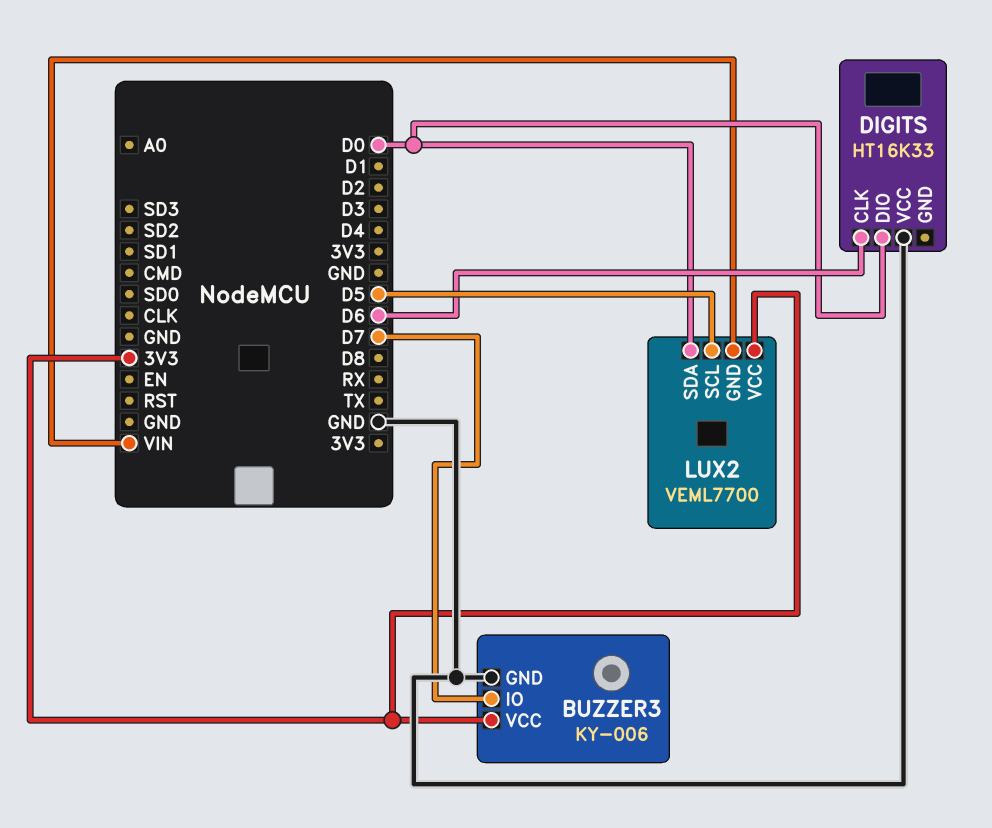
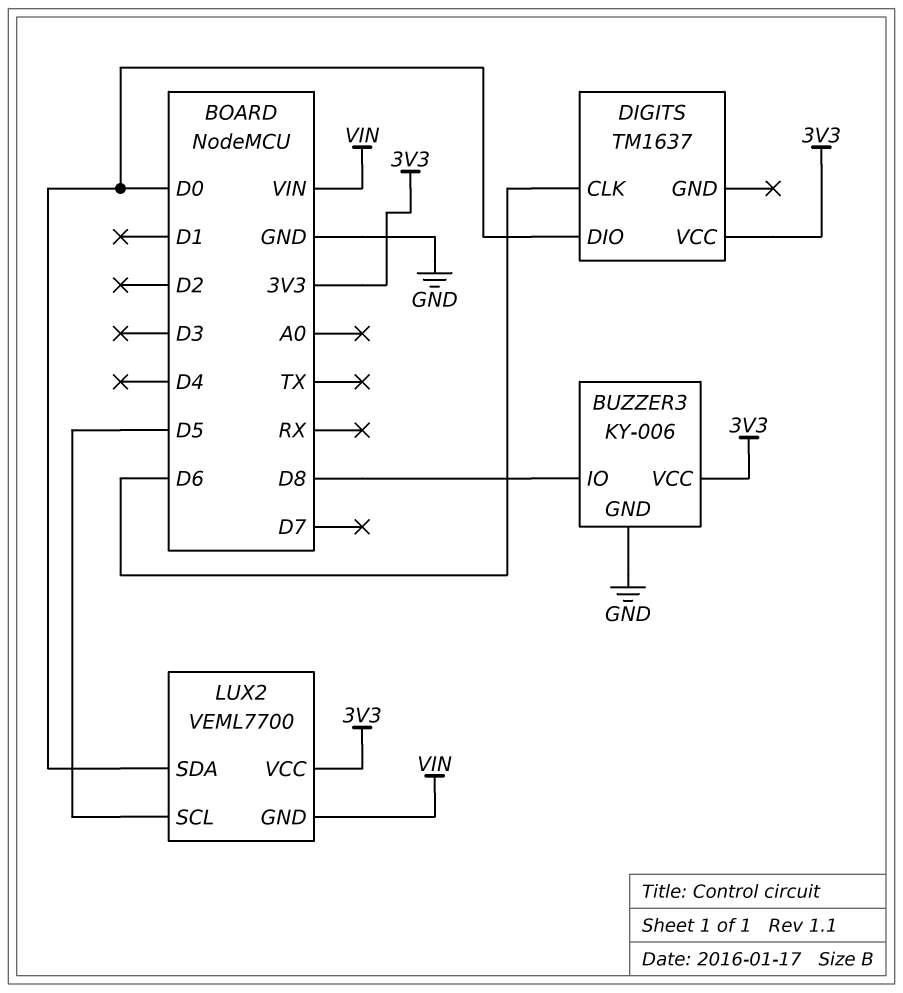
BUZZER3 pin IO: D7 -> D8
DIGITS: HT16K33 -> TM1637
DIGITS pin VCC: GND -> 3V3

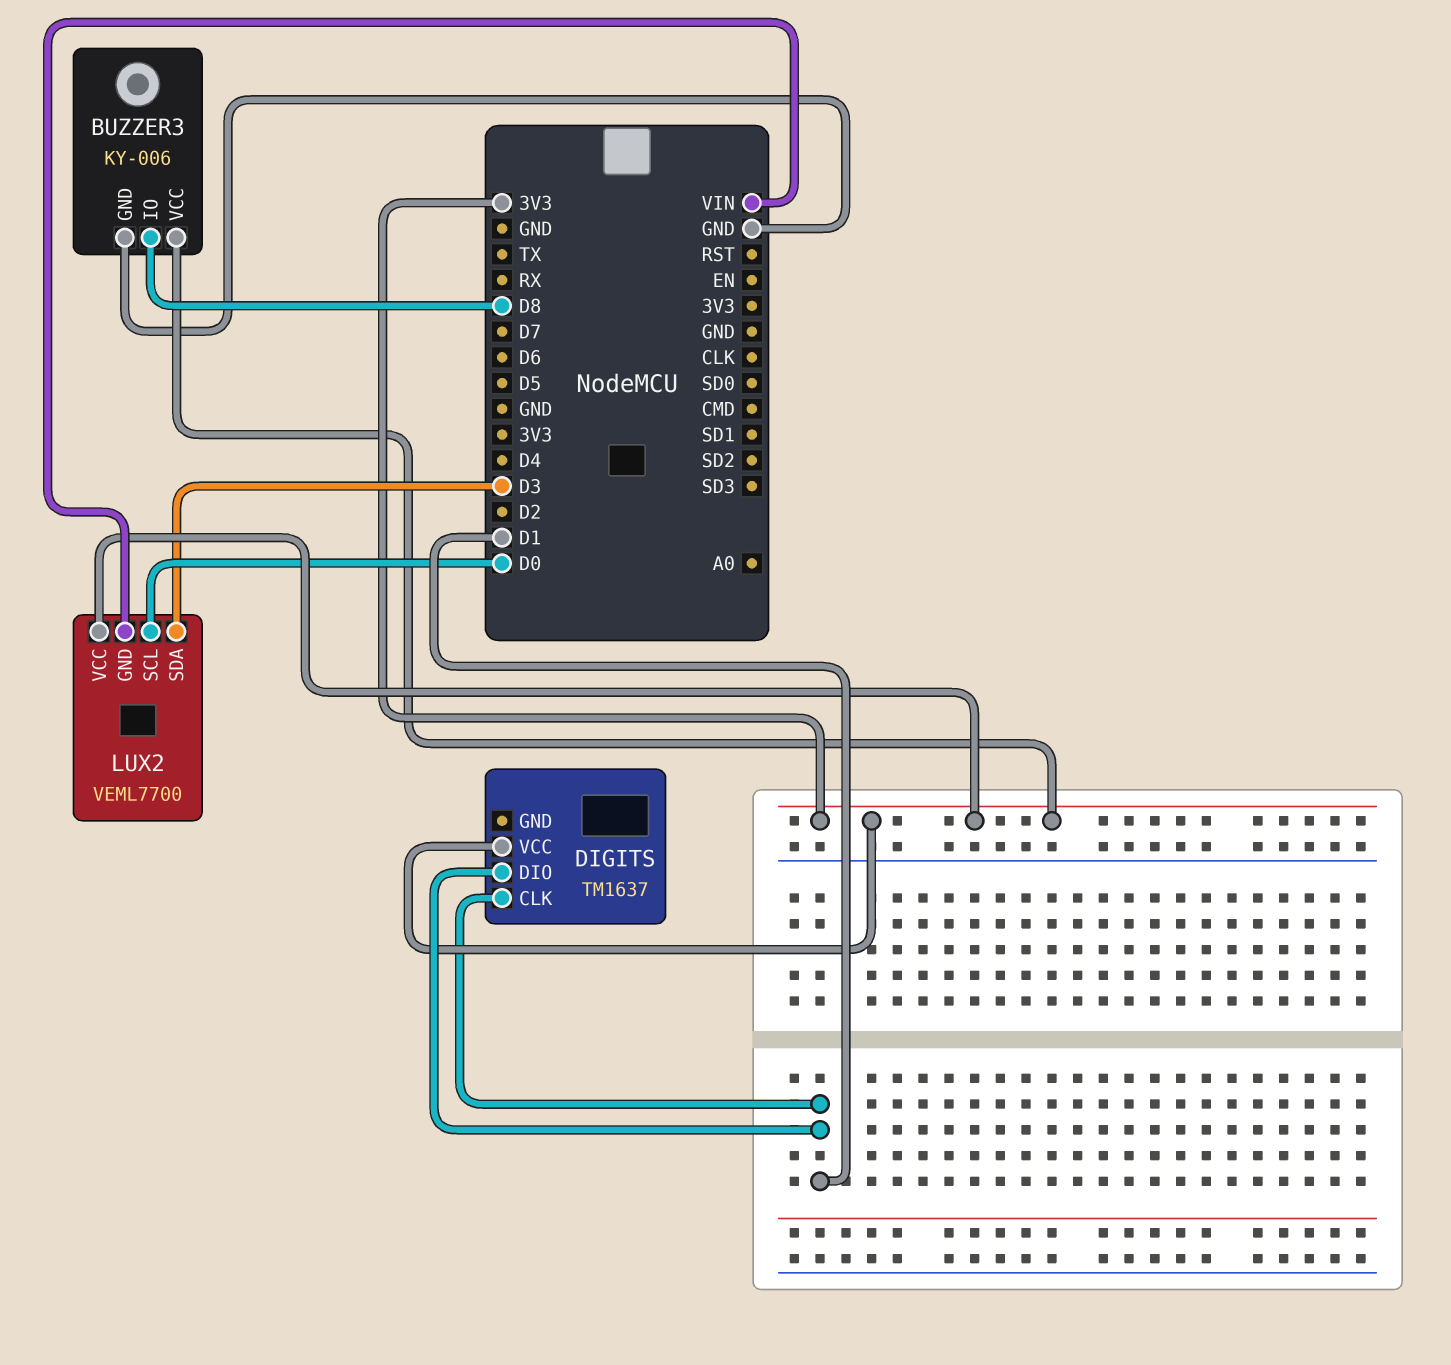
DIGITS pin CLK: D6 -> D1
DIGITS pin DIO: D0 -> D1
LUX2 pin SCL: D5 -> D0
LUX2 pin SDA: D0 -> D3

